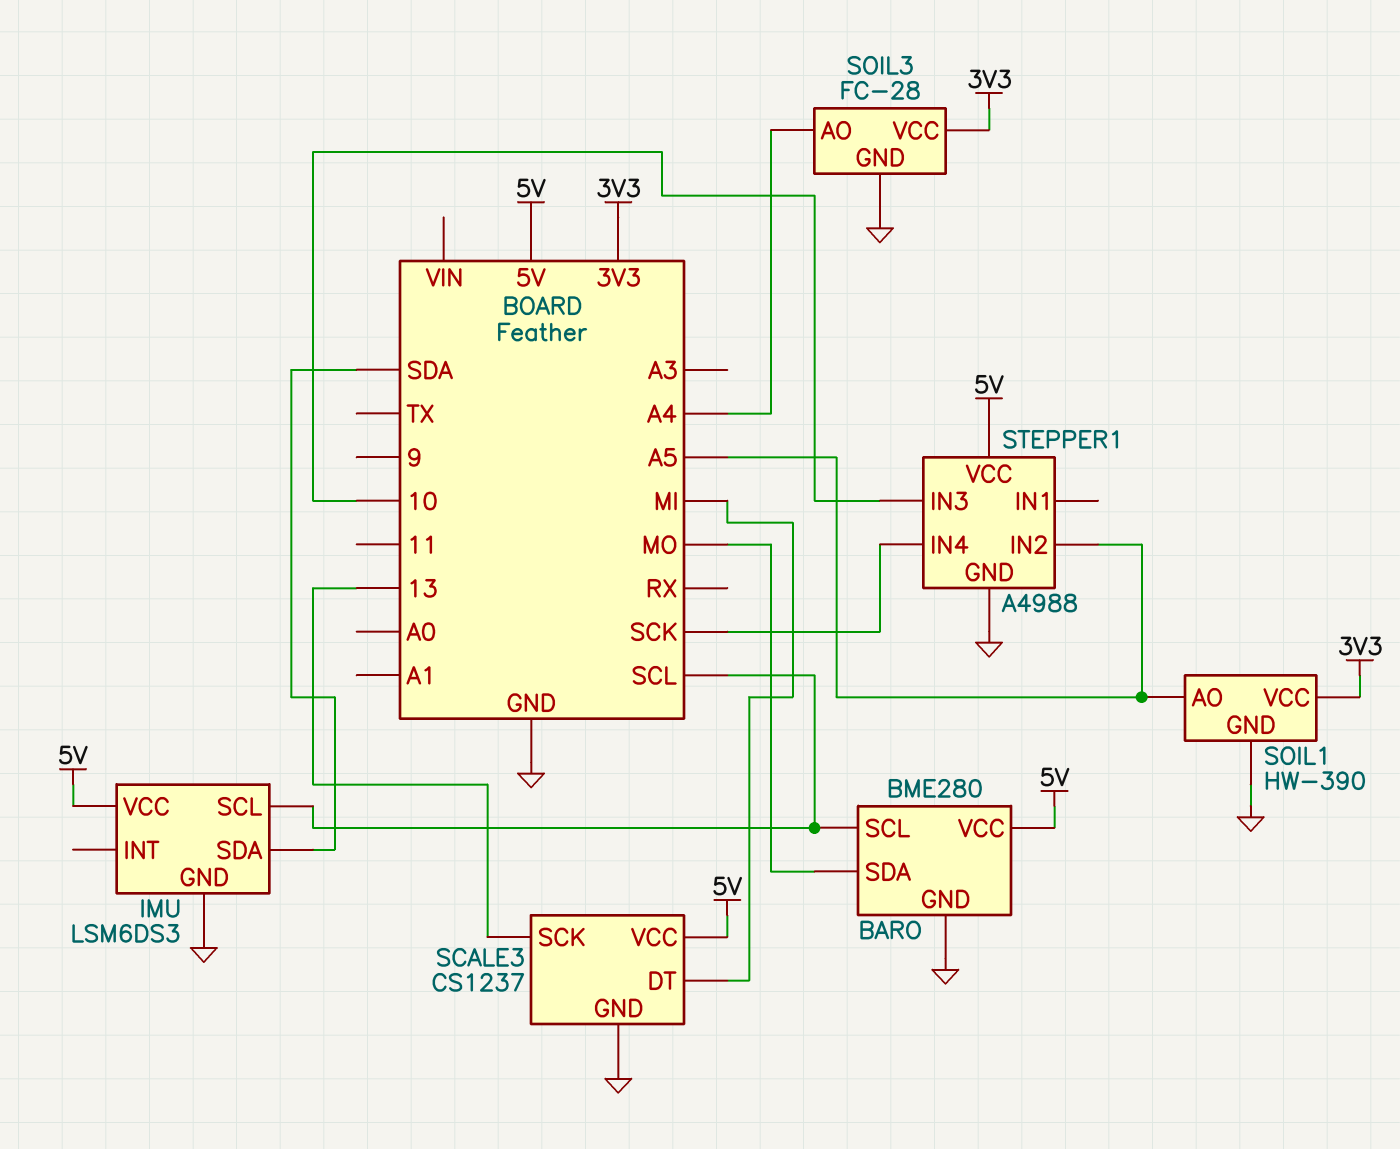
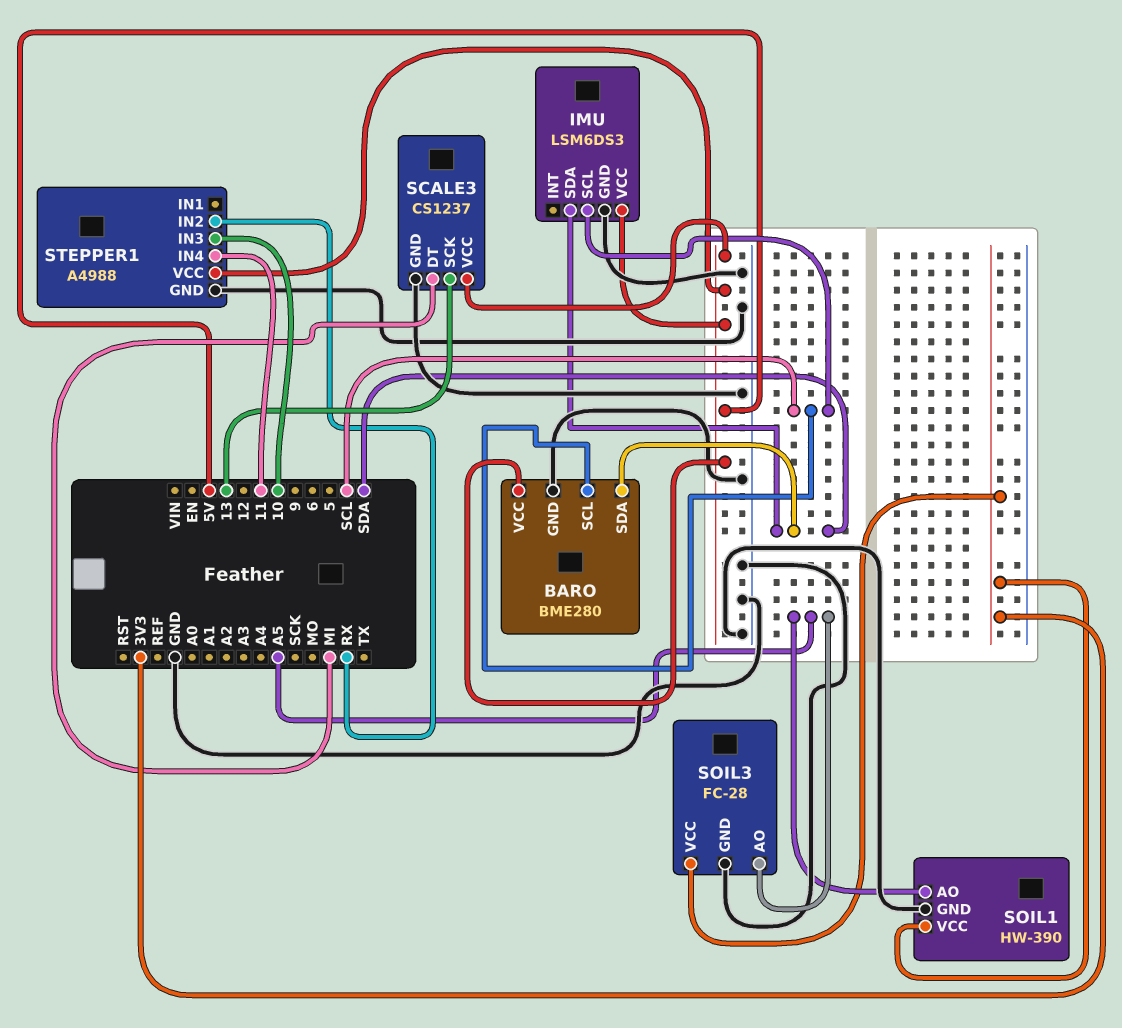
BARO pin SDA: MO -> SDA
SOIL3 pin AO: A4 -> A5
STEPPER1 pin IN2: A5 -> RX
STEPPER1 pin IN4: SCK -> 11

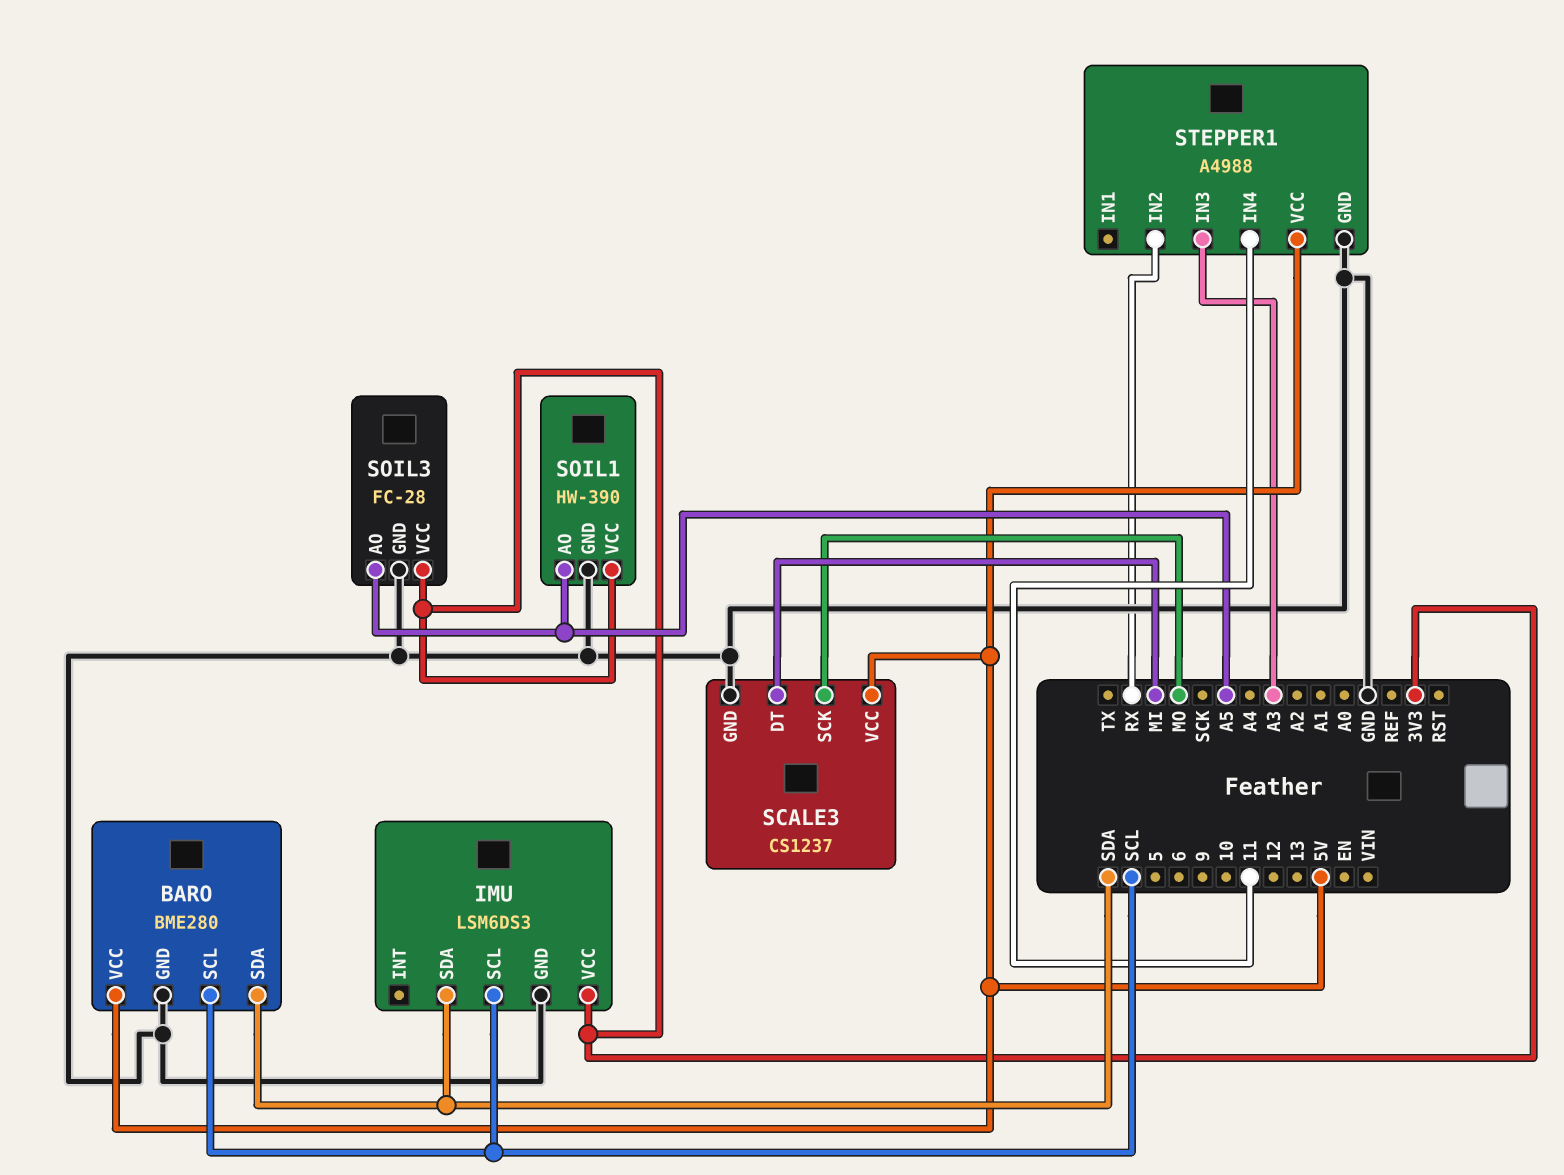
IMU pin VCC: 5V -> 3V3
SCALE3 pin SCK: 13 -> MO
STEPPER1 pin IN3: 10 -> A3

